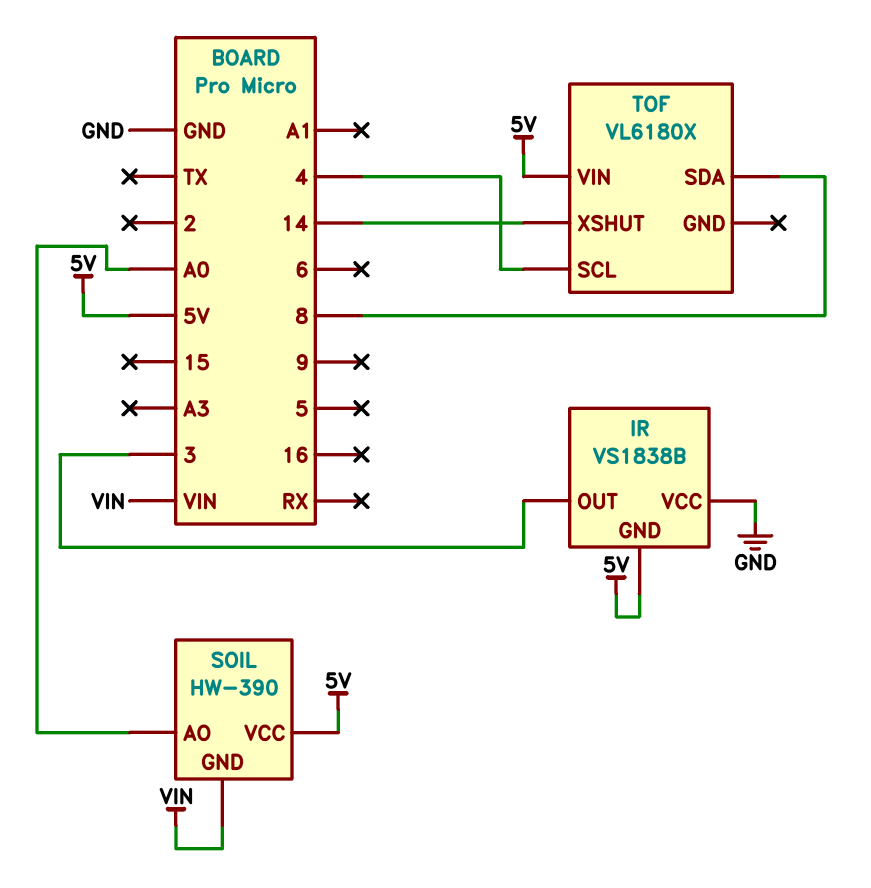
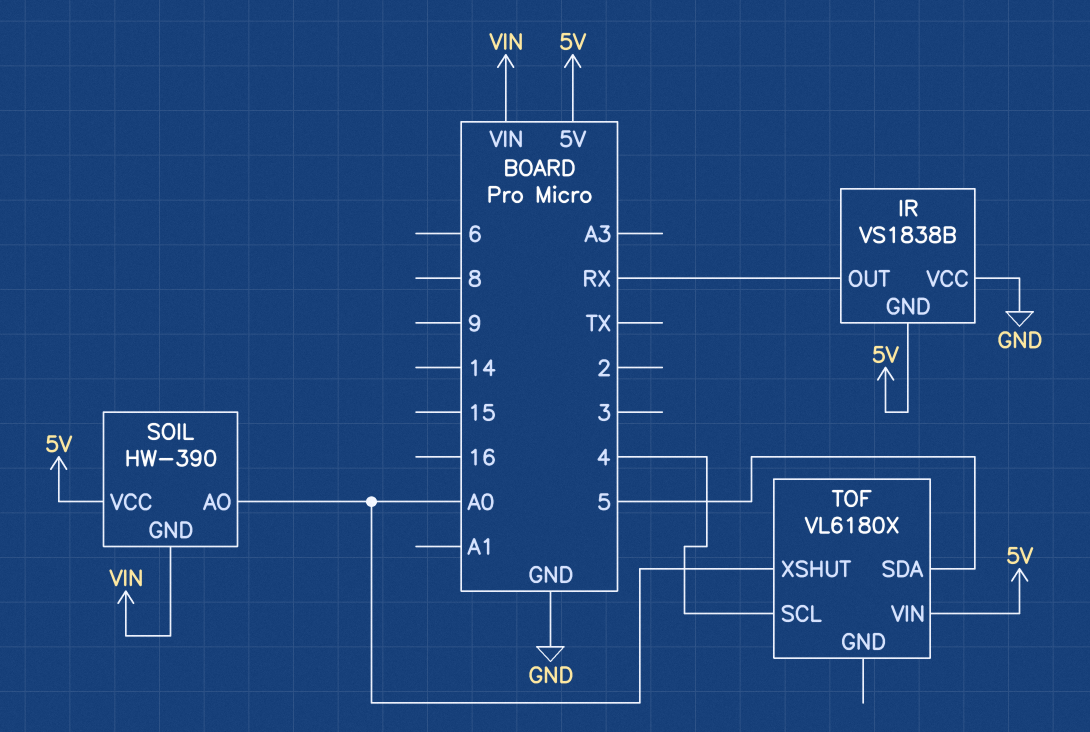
IR pin OUT: 3 -> RX
TOF pin SDA: 8 -> 5
TOF pin XSHUT: 14 -> A0

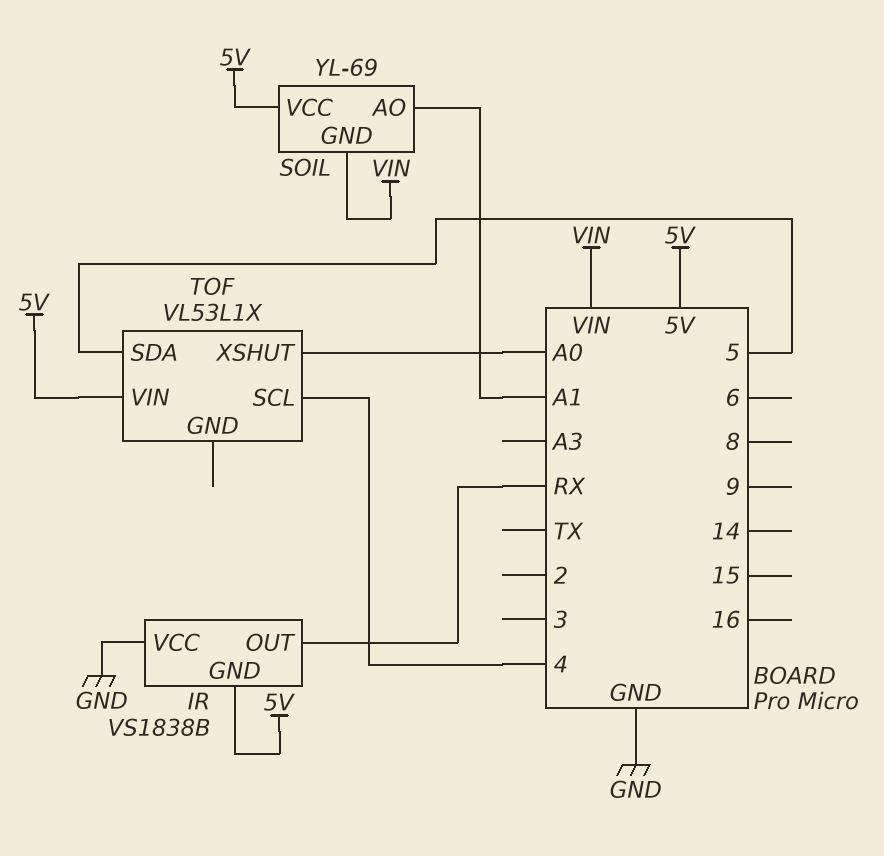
SOIL: HW-390 -> YL-69
SOIL pin AO: A0 -> A1
TOF: VL6180X -> VL53L1X

